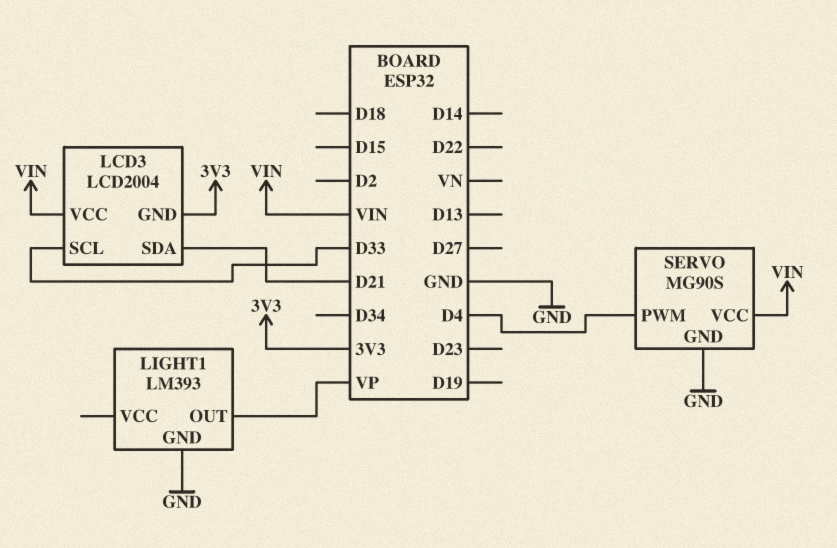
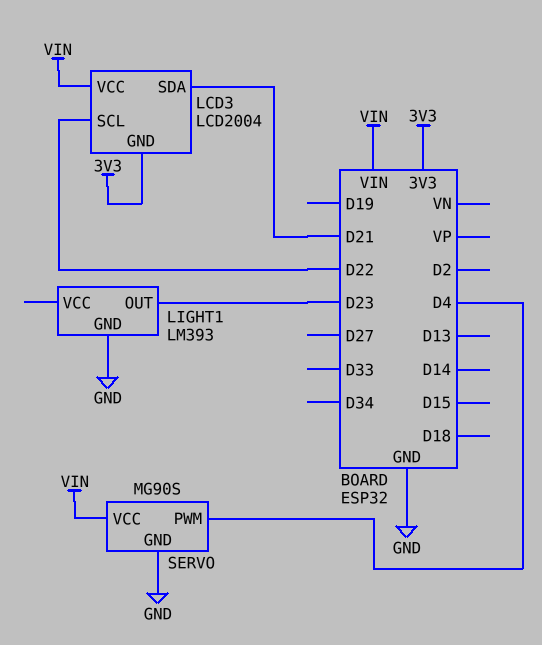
LCD3 pin SCL: D33 -> D22
LIGHT1 pin OUT: VP -> D23

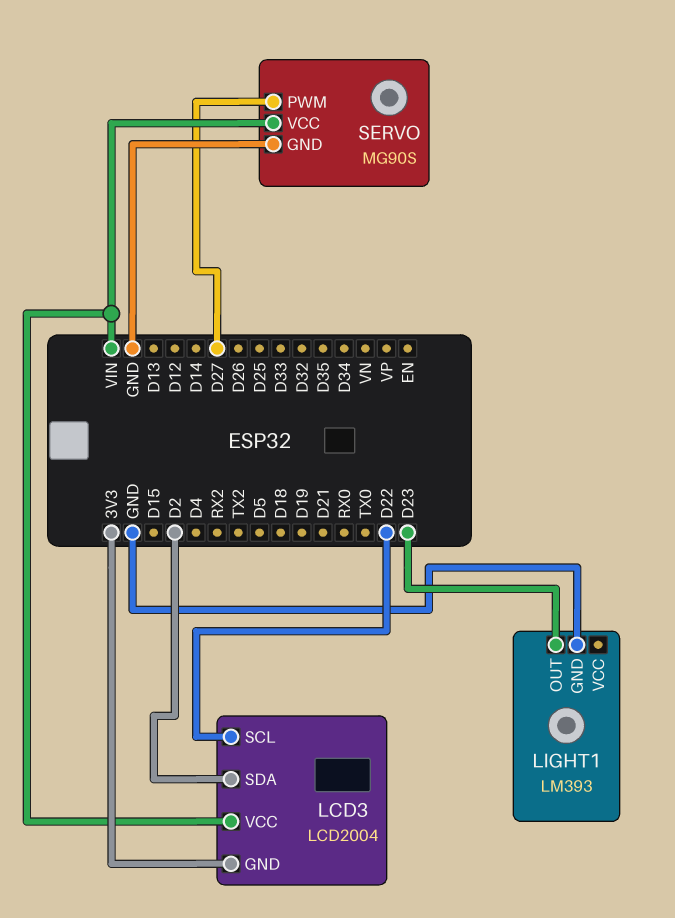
LCD3 pin SDA: D21 -> D2
SERVO pin PWM: D4 -> D27

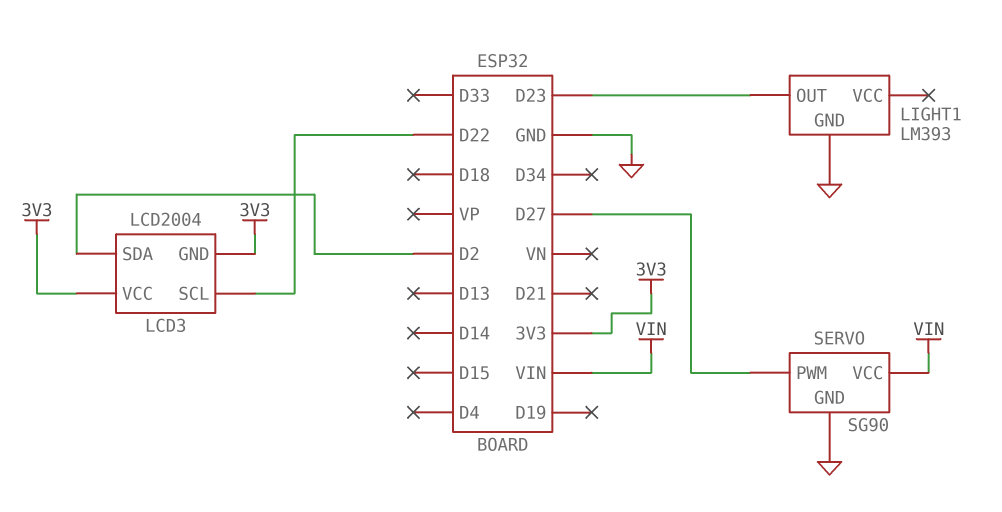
LCD3 pin VCC: VIN -> 3V3
SERVO: MG90S -> SG90

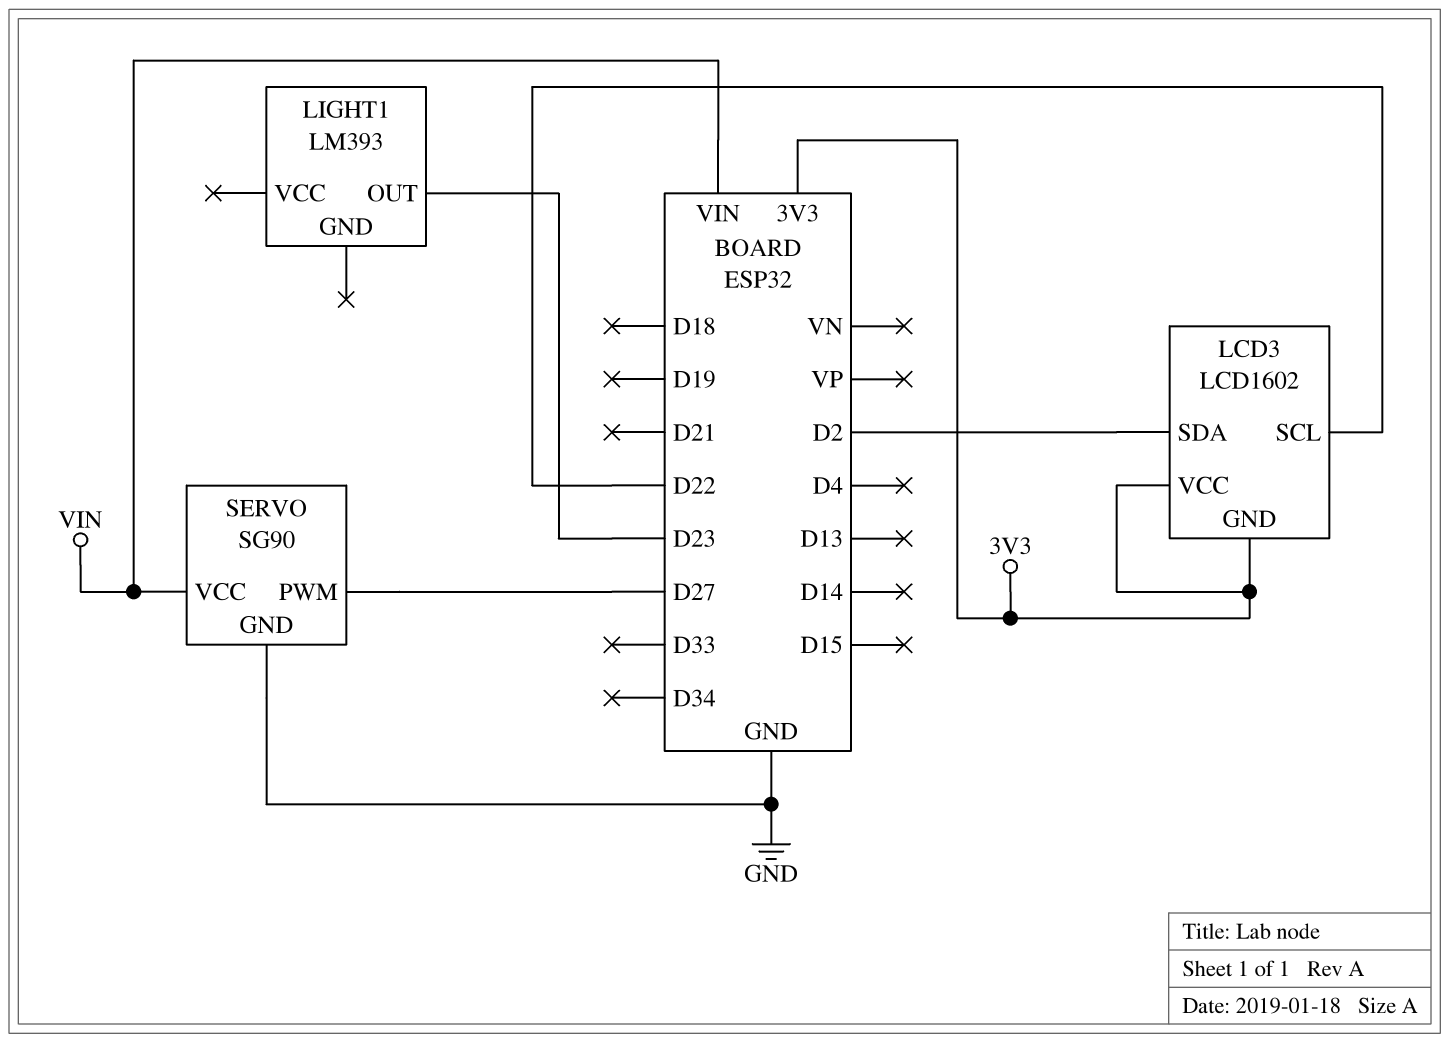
LCD3: LCD2004 -> LCD1602
LIGHT1 pin GND: GND -> none

